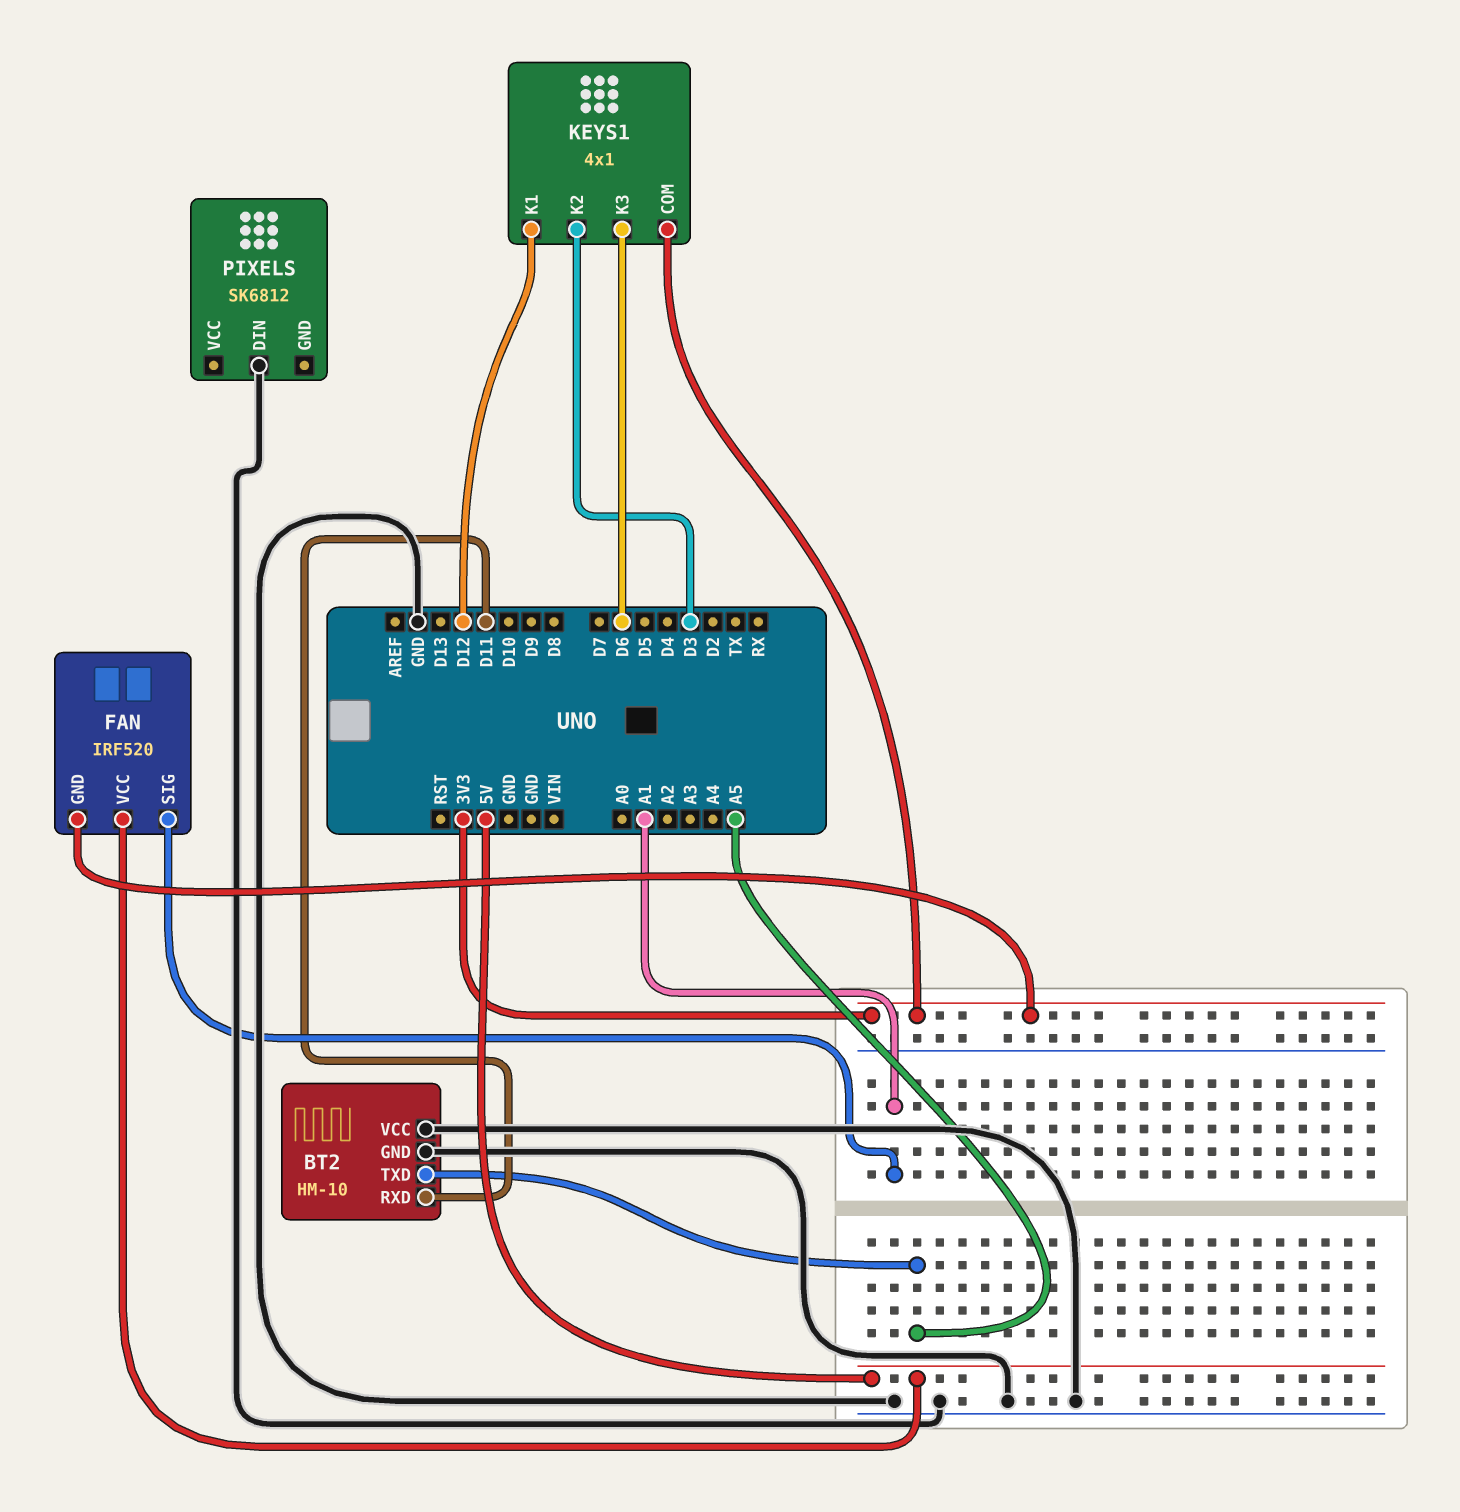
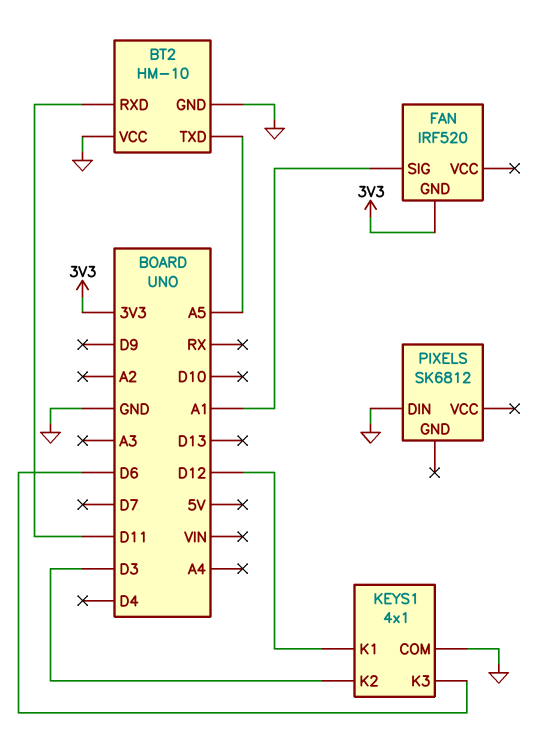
FAN pin VCC: 5V -> none
KEYS1 pin COM: 3V3 -> GND

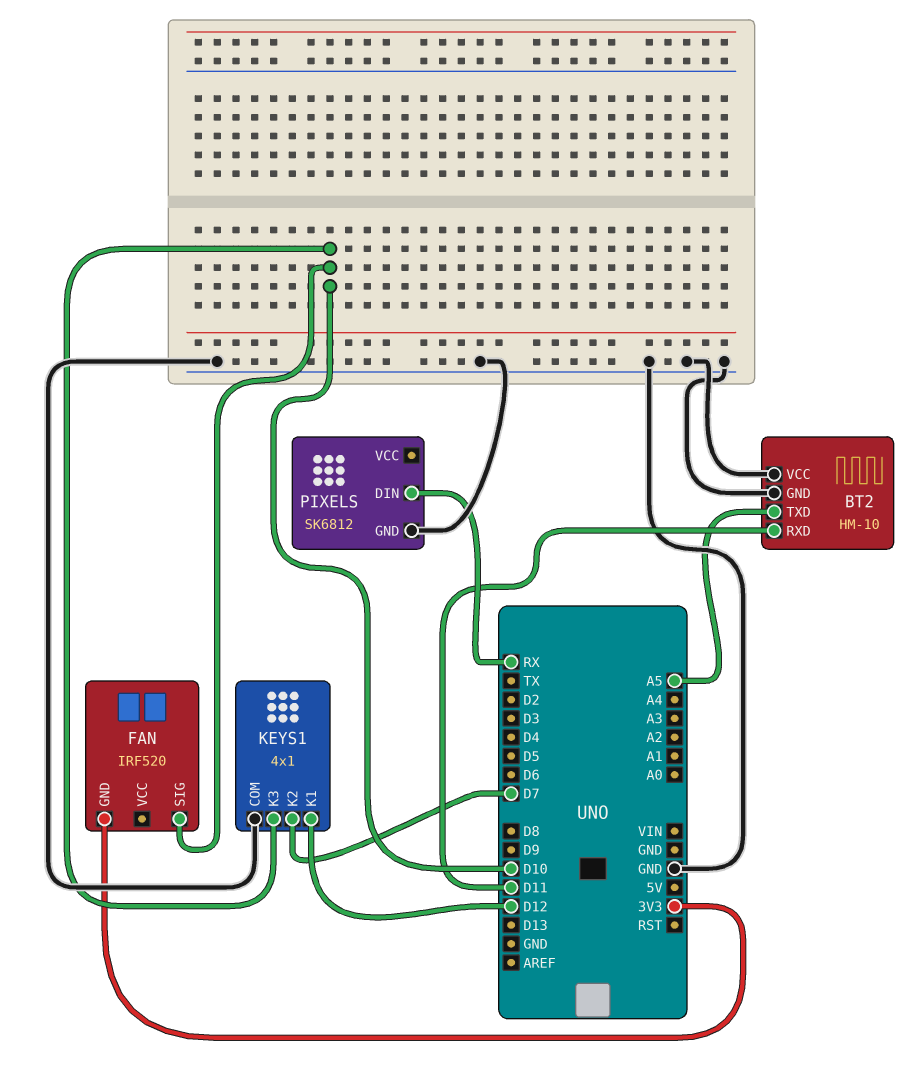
FAN pin SIG: A1 -> D10
KEYS1 pin K2: D3 -> D7
KEYS1 pin K3: D6 -> D10
PIXELS pin DIN: GND -> RX
PIXELS pin GND: none -> GND

